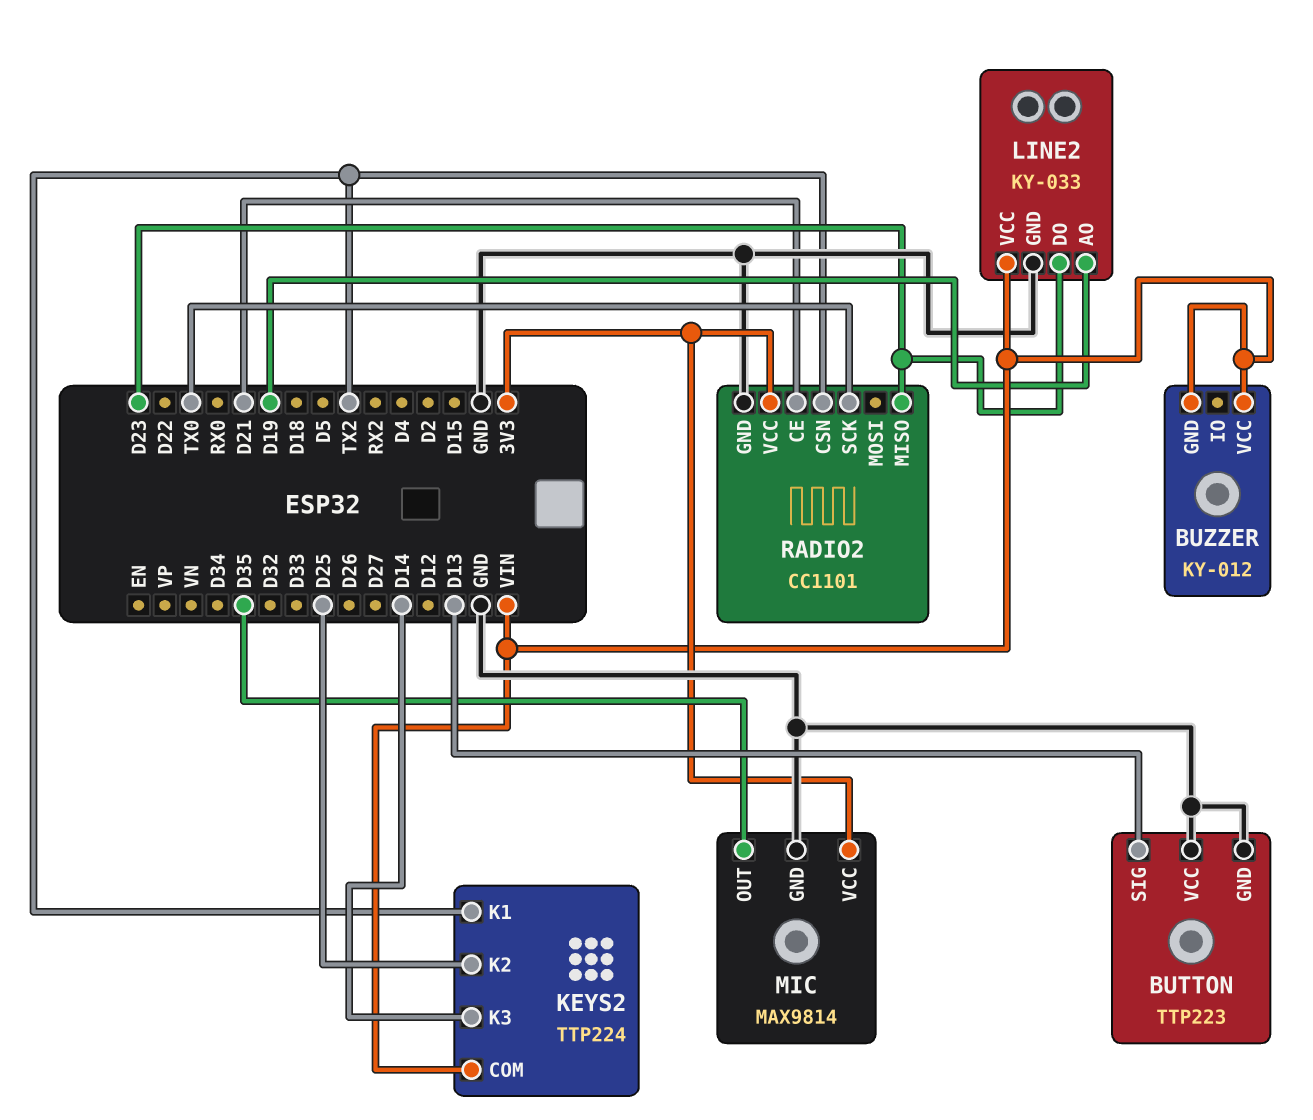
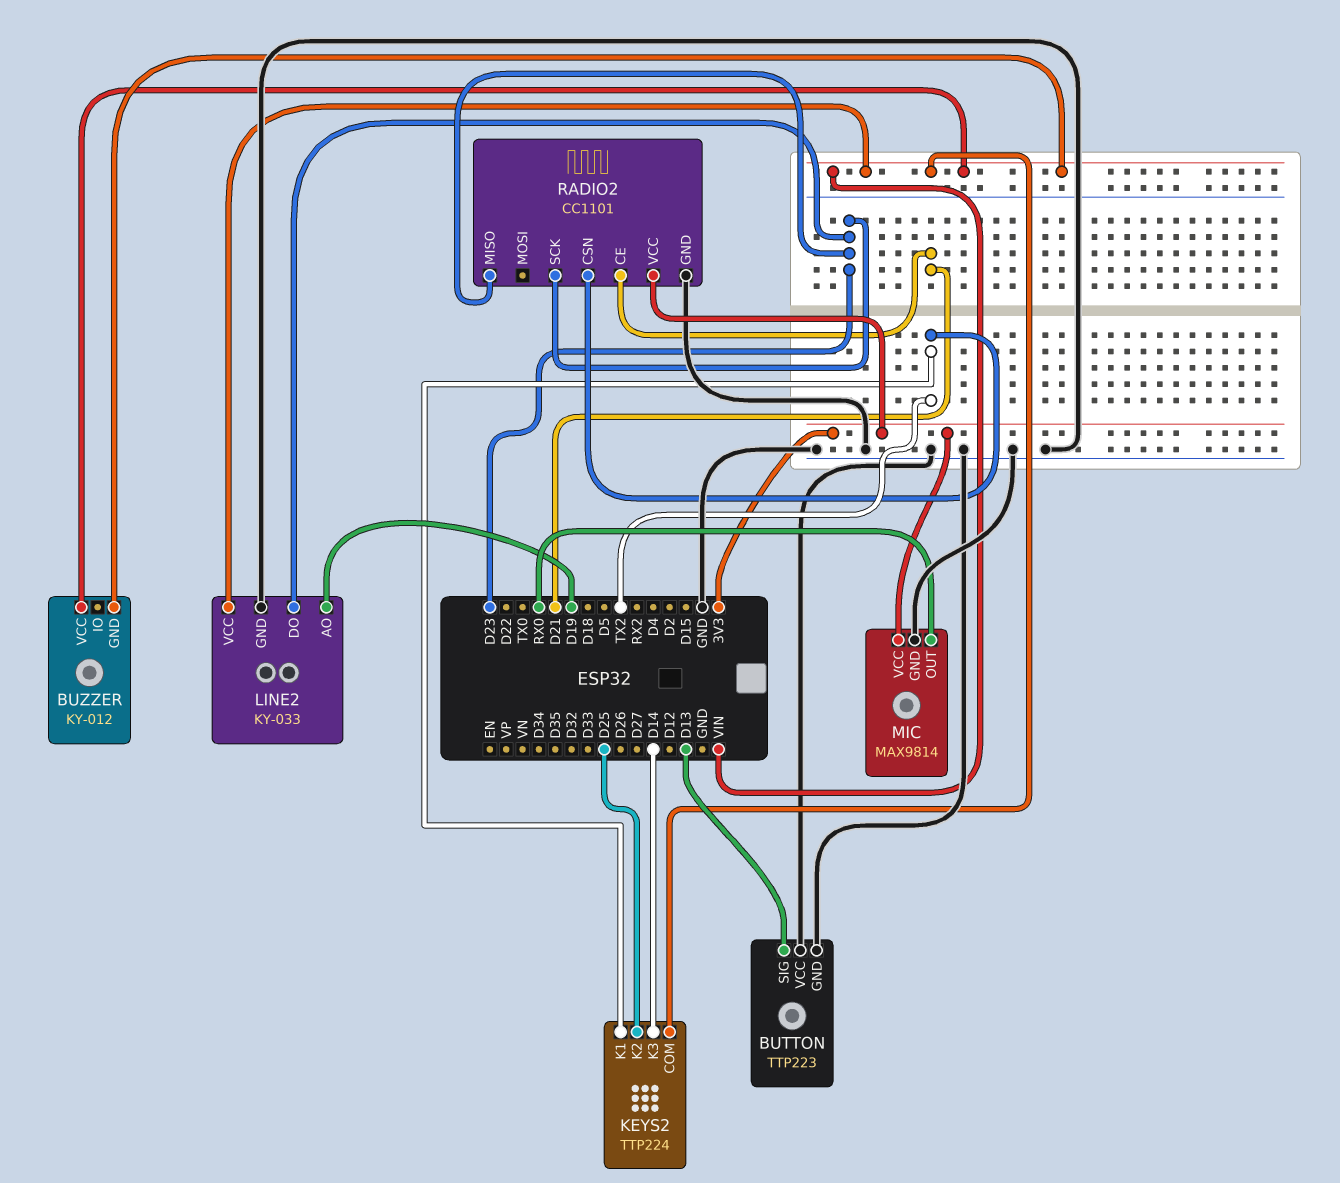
MIC pin OUT: D35 -> RX0
RADIO2 pin SCK: TX0 -> D23

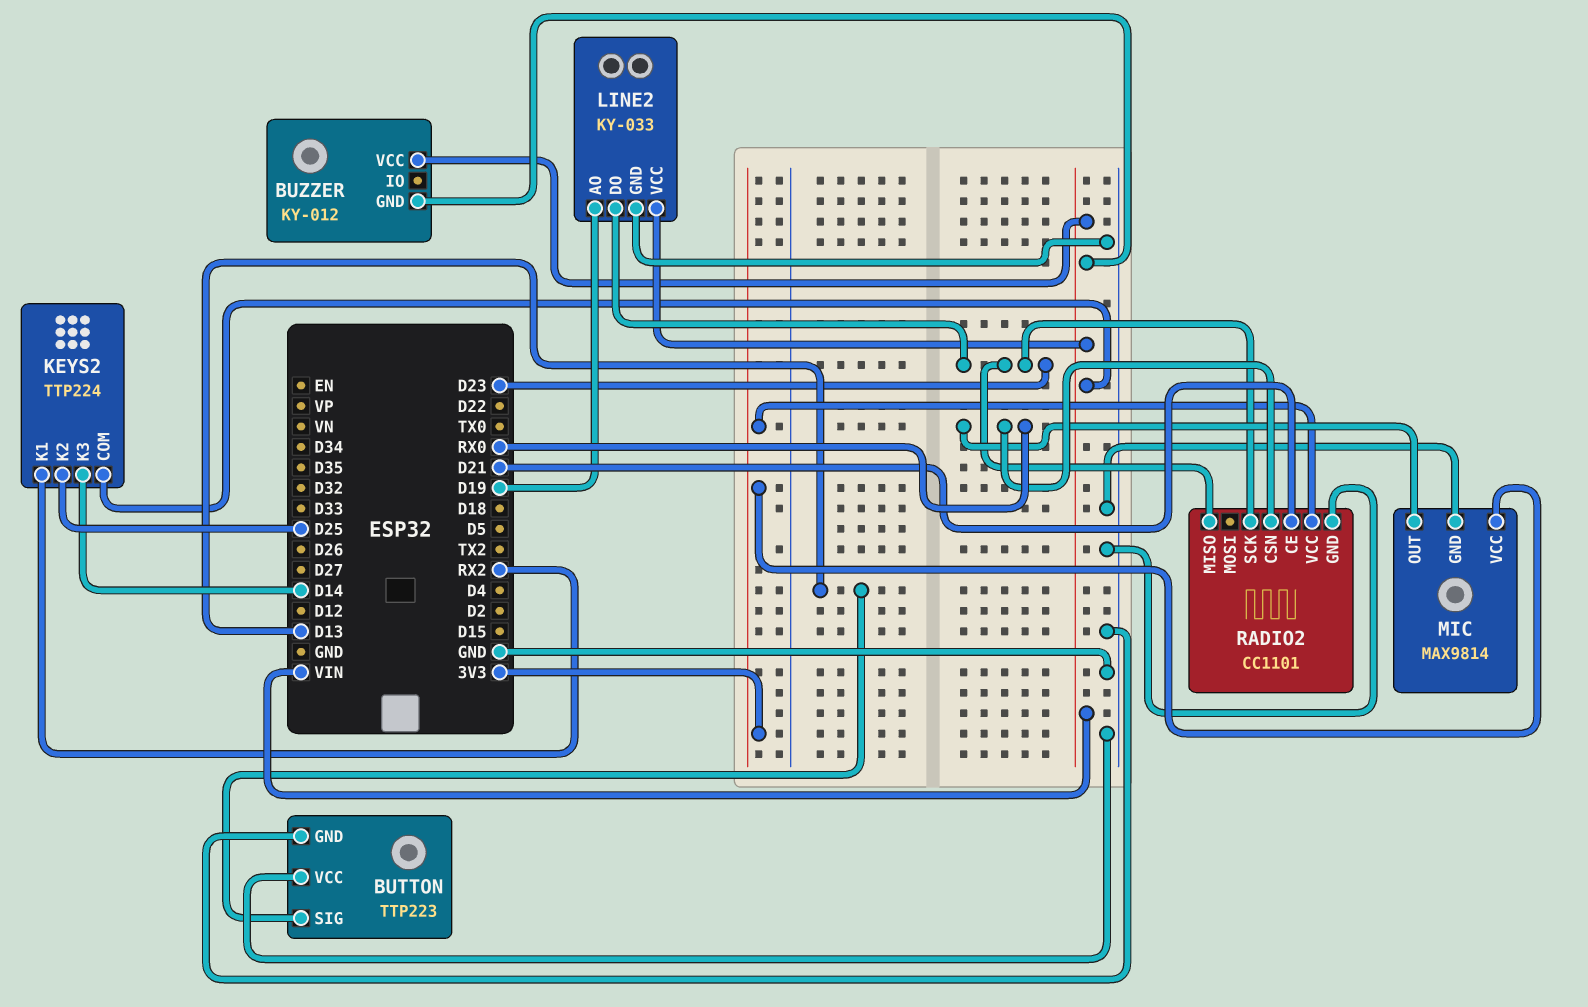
KEYS2 pin K1: TX2 -> RX2
RADIO2 pin CSN: TX2 -> RX0

